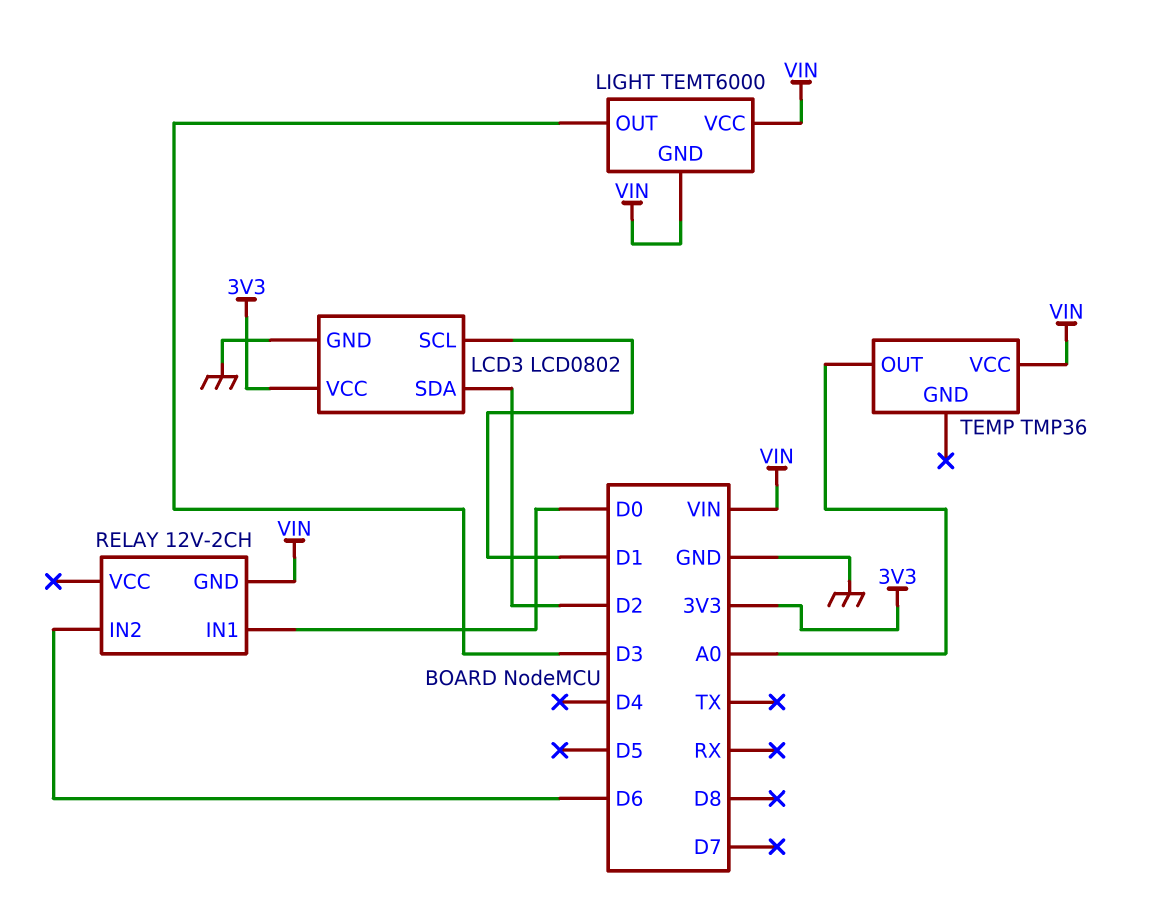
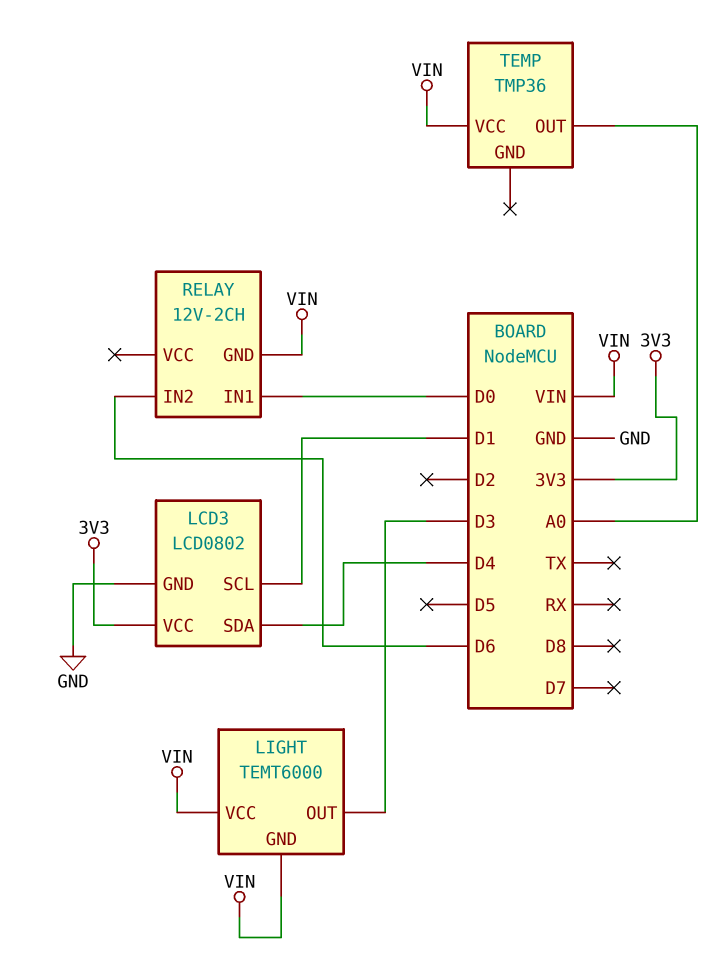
LCD3 pin SDA: D2 -> D4

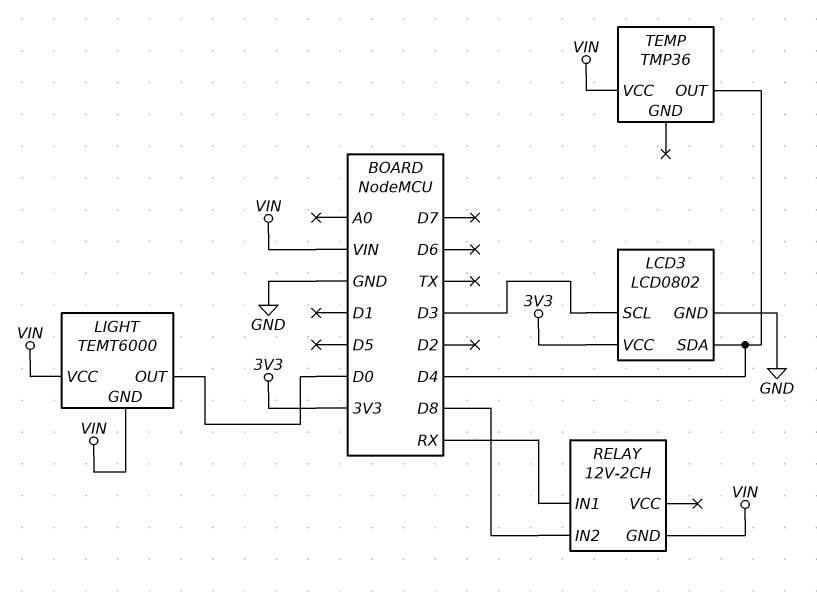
LCD3 pin SCL: D1 -> D3
LIGHT pin OUT: D3 -> D0
RELAY pin IN1: D0 -> RX
RELAY pin IN2: D6 -> D8
TEMP pin OUT: A0 -> D4

